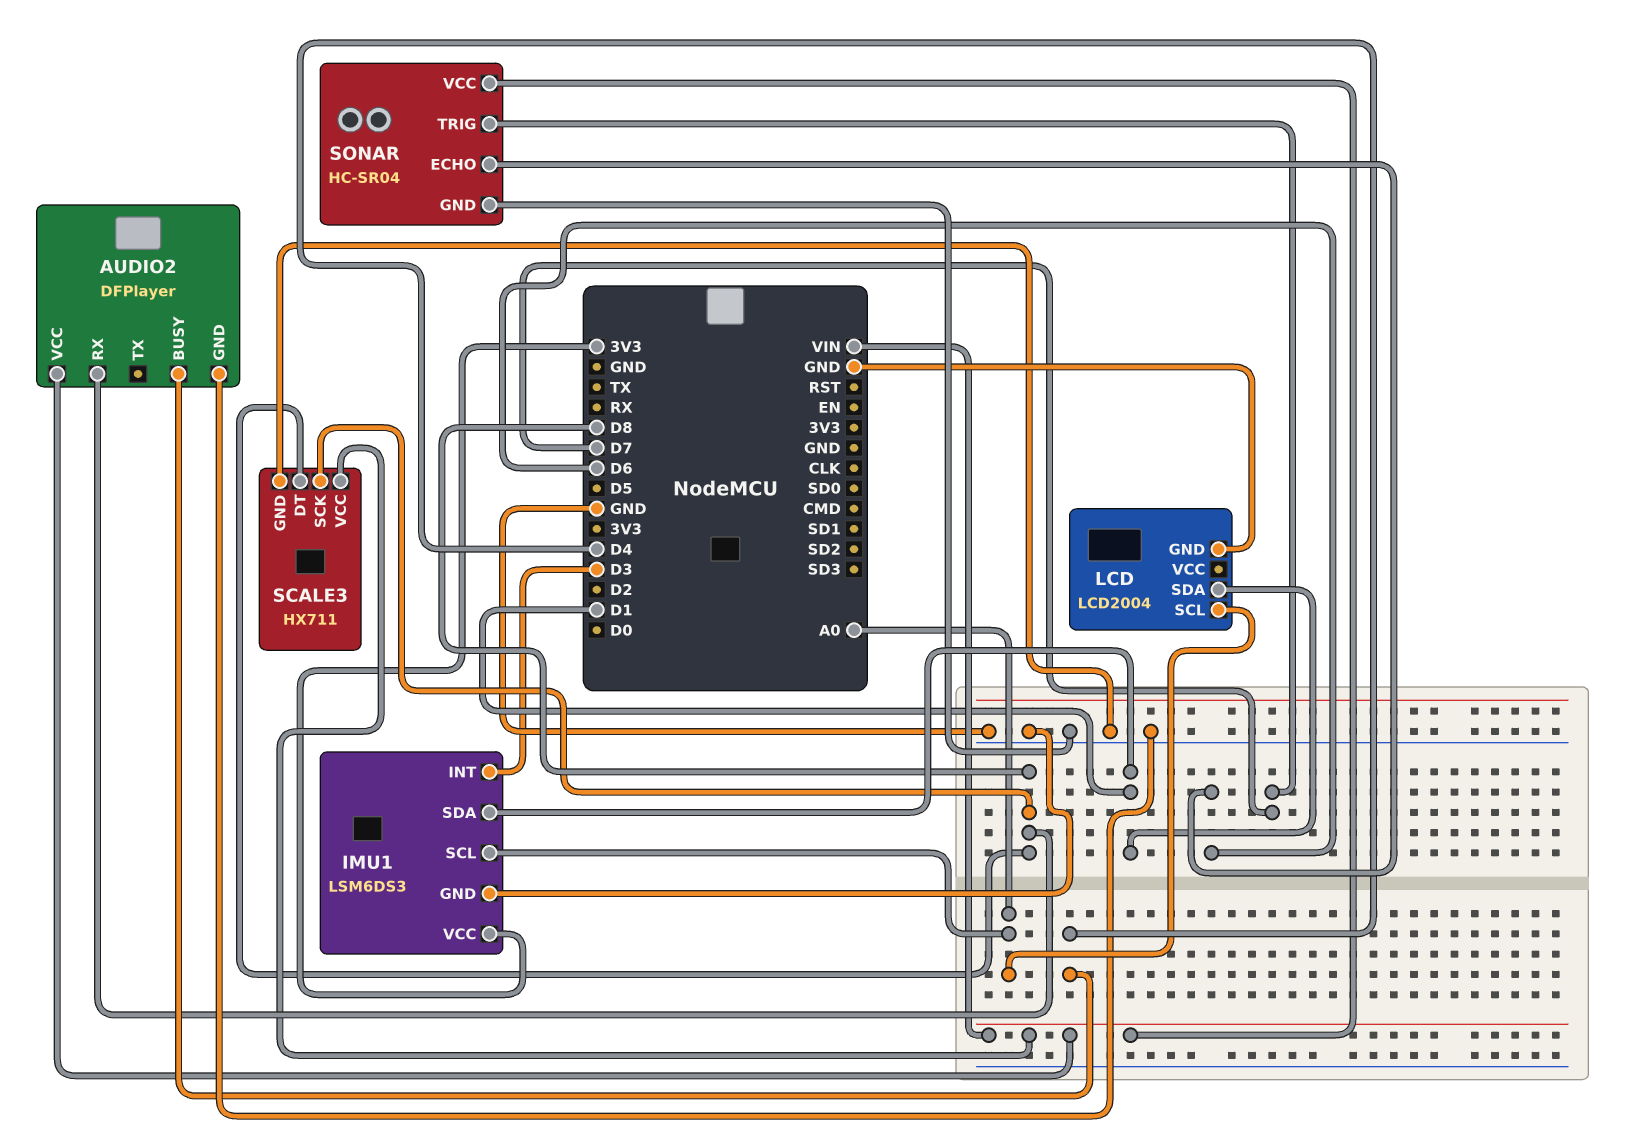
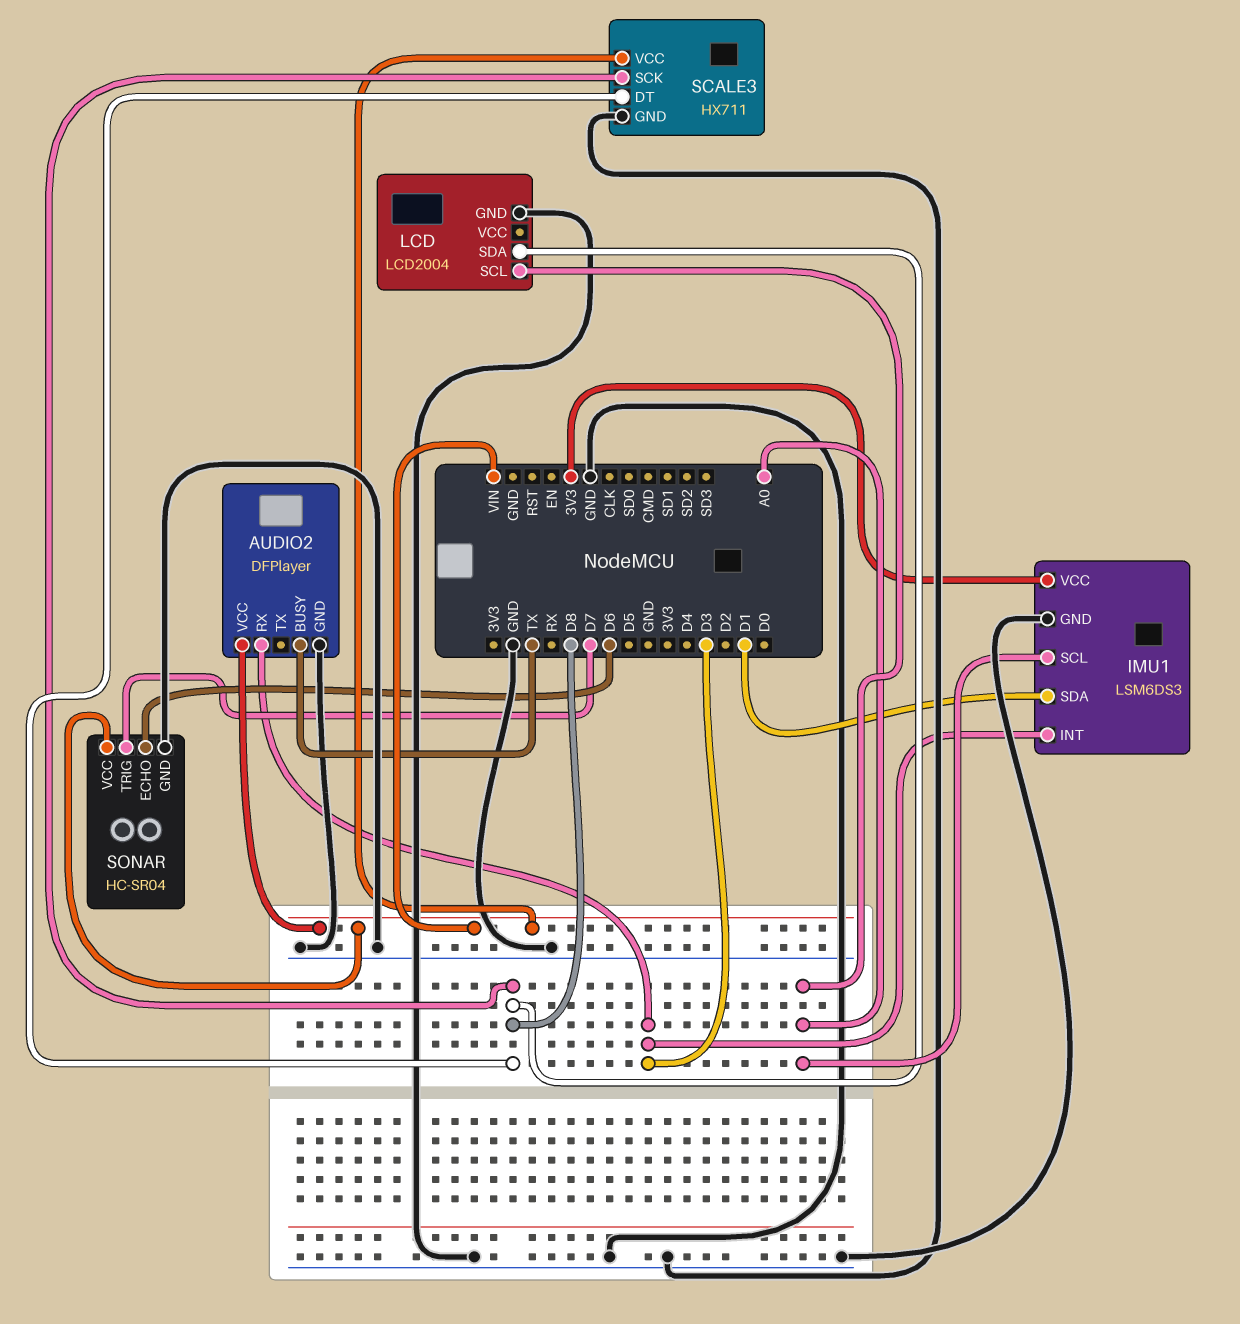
AUDIO2 pin BUSY: D4 -> TX
AUDIO2 pin RX: D8 -> D3
LCD pin SDA: D1 -> D8

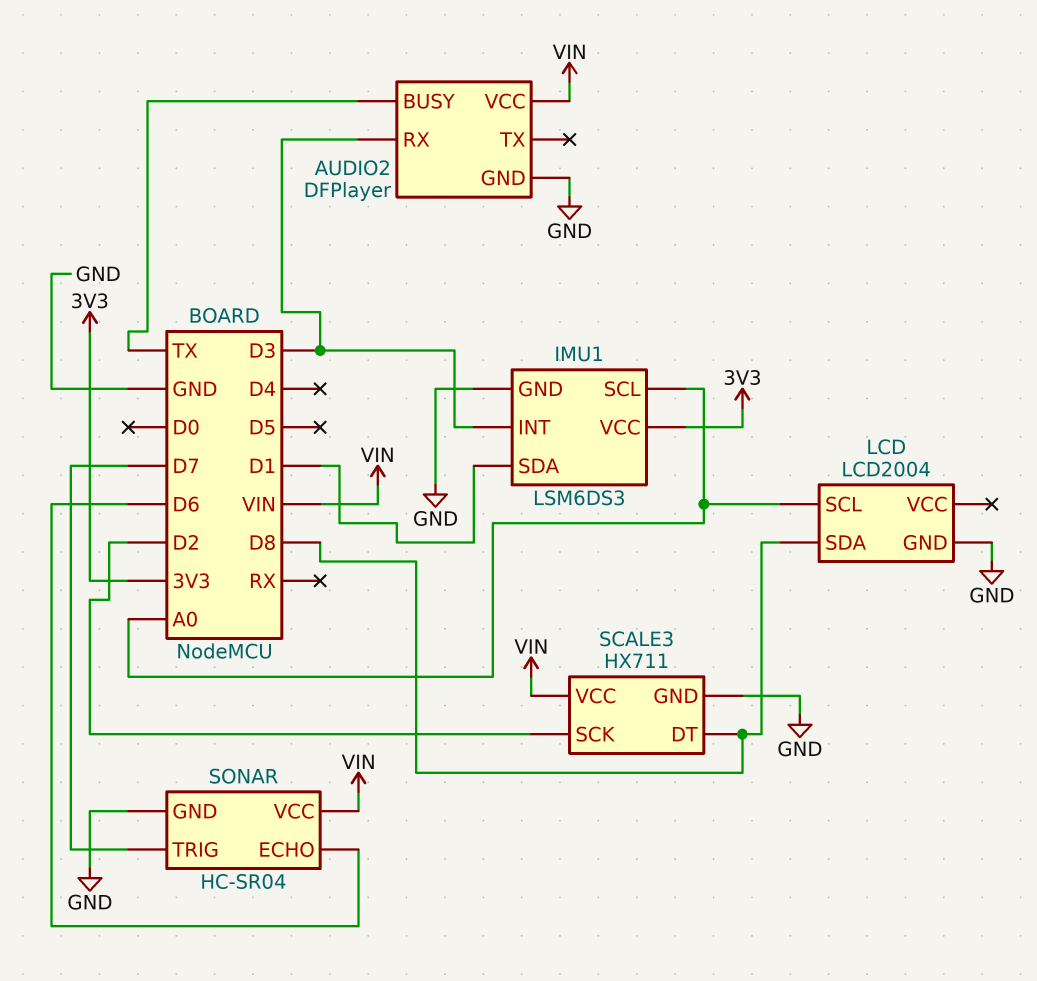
SCALE3 pin SCK: D8 -> D2

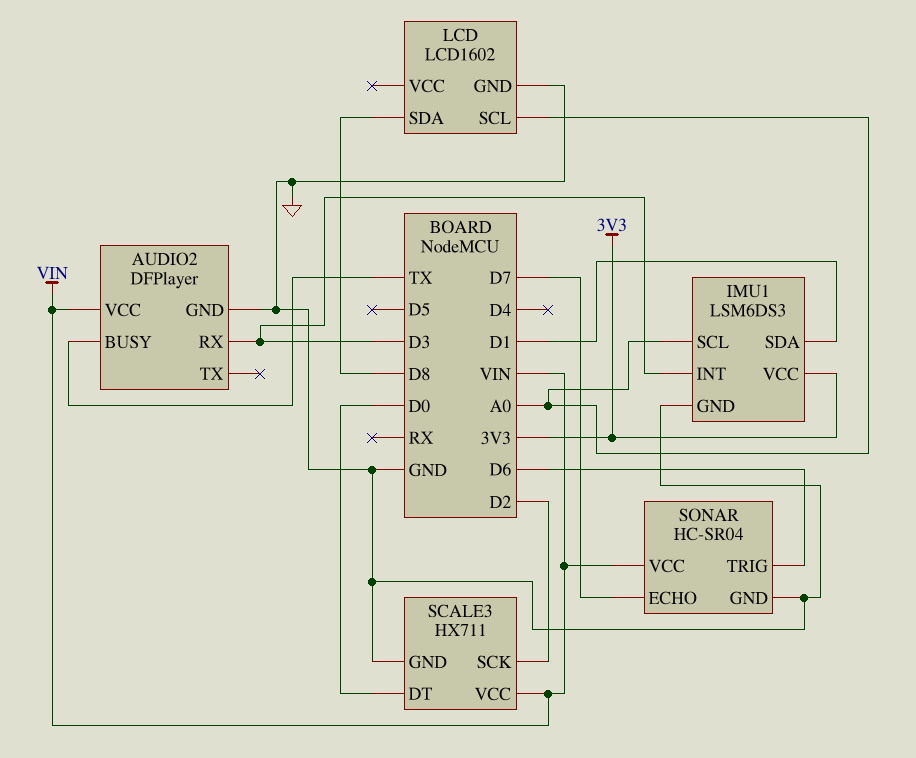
LCD: LCD2004 -> LCD1602
SCALE3 pin DT: D8 -> D0
SONAR pin ECHO: D6 -> D7
SONAR pin TRIG: D7 -> D6

